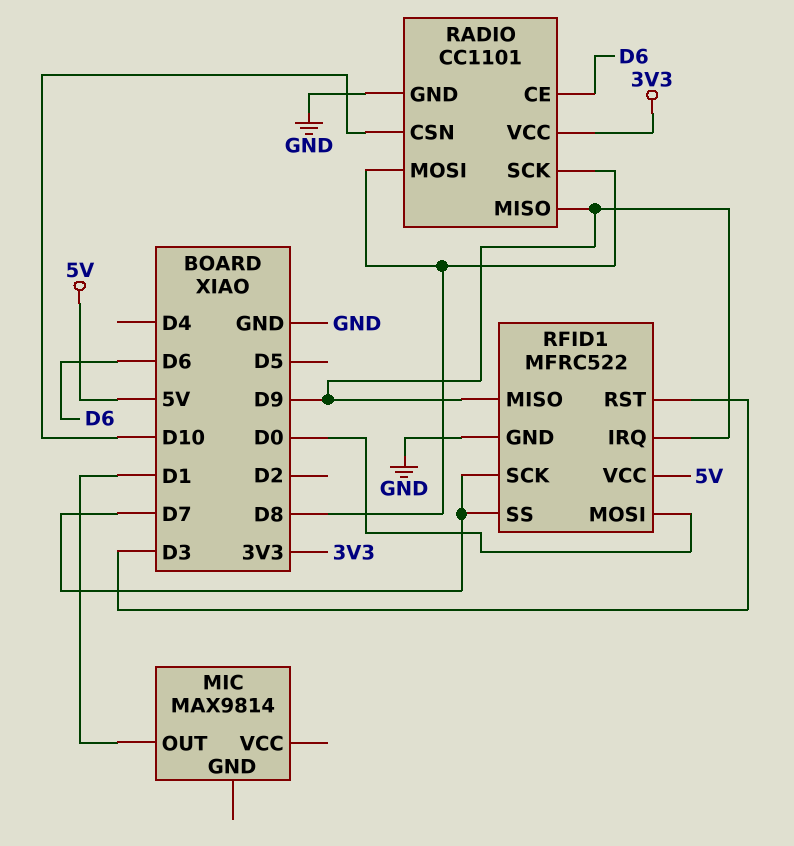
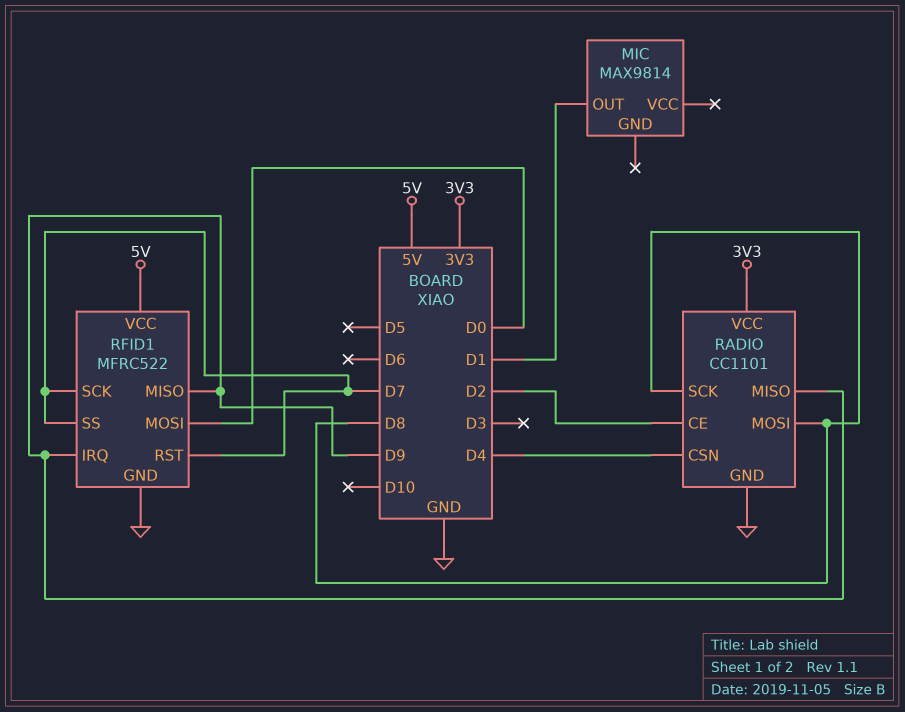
RADIO pin CE: D6 -> D2
RADIO pin CSN: D10 -> D4
RFID1 pin RST: D3 -> D7

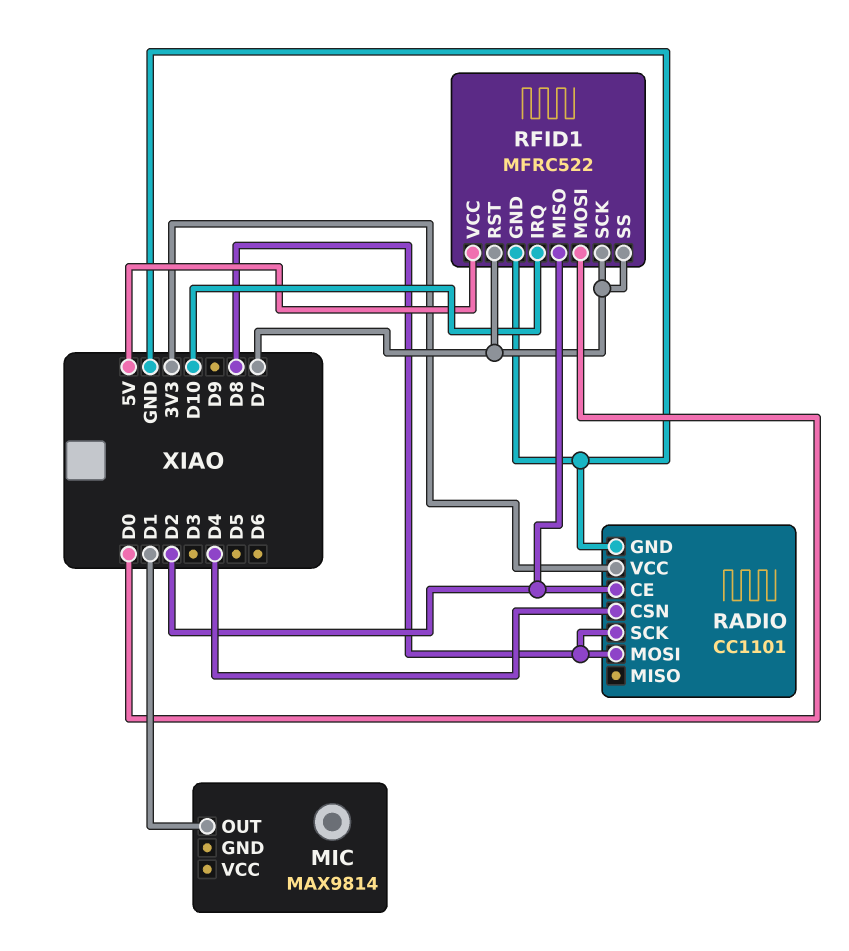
RADIO pin MISO: D9 -> none
RFID1 pin IRQ: D9 -> D10
RFID1 pin MISO: D9 -> D2

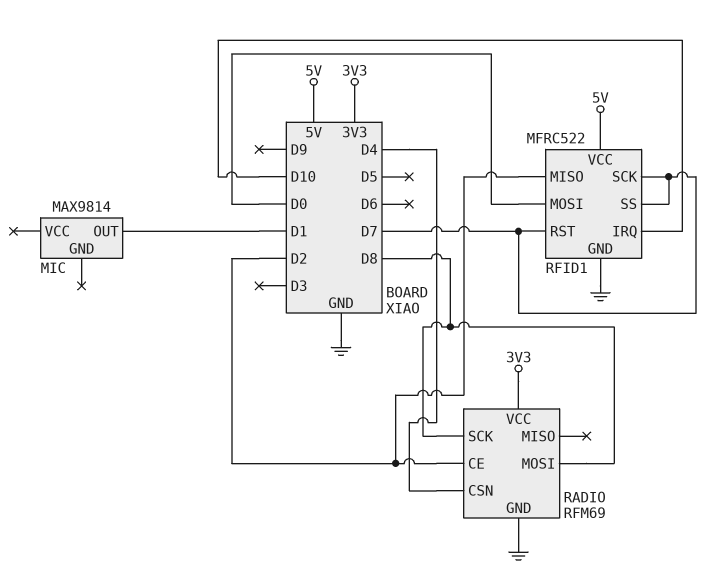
RADIO: CC1101 -> RFM69

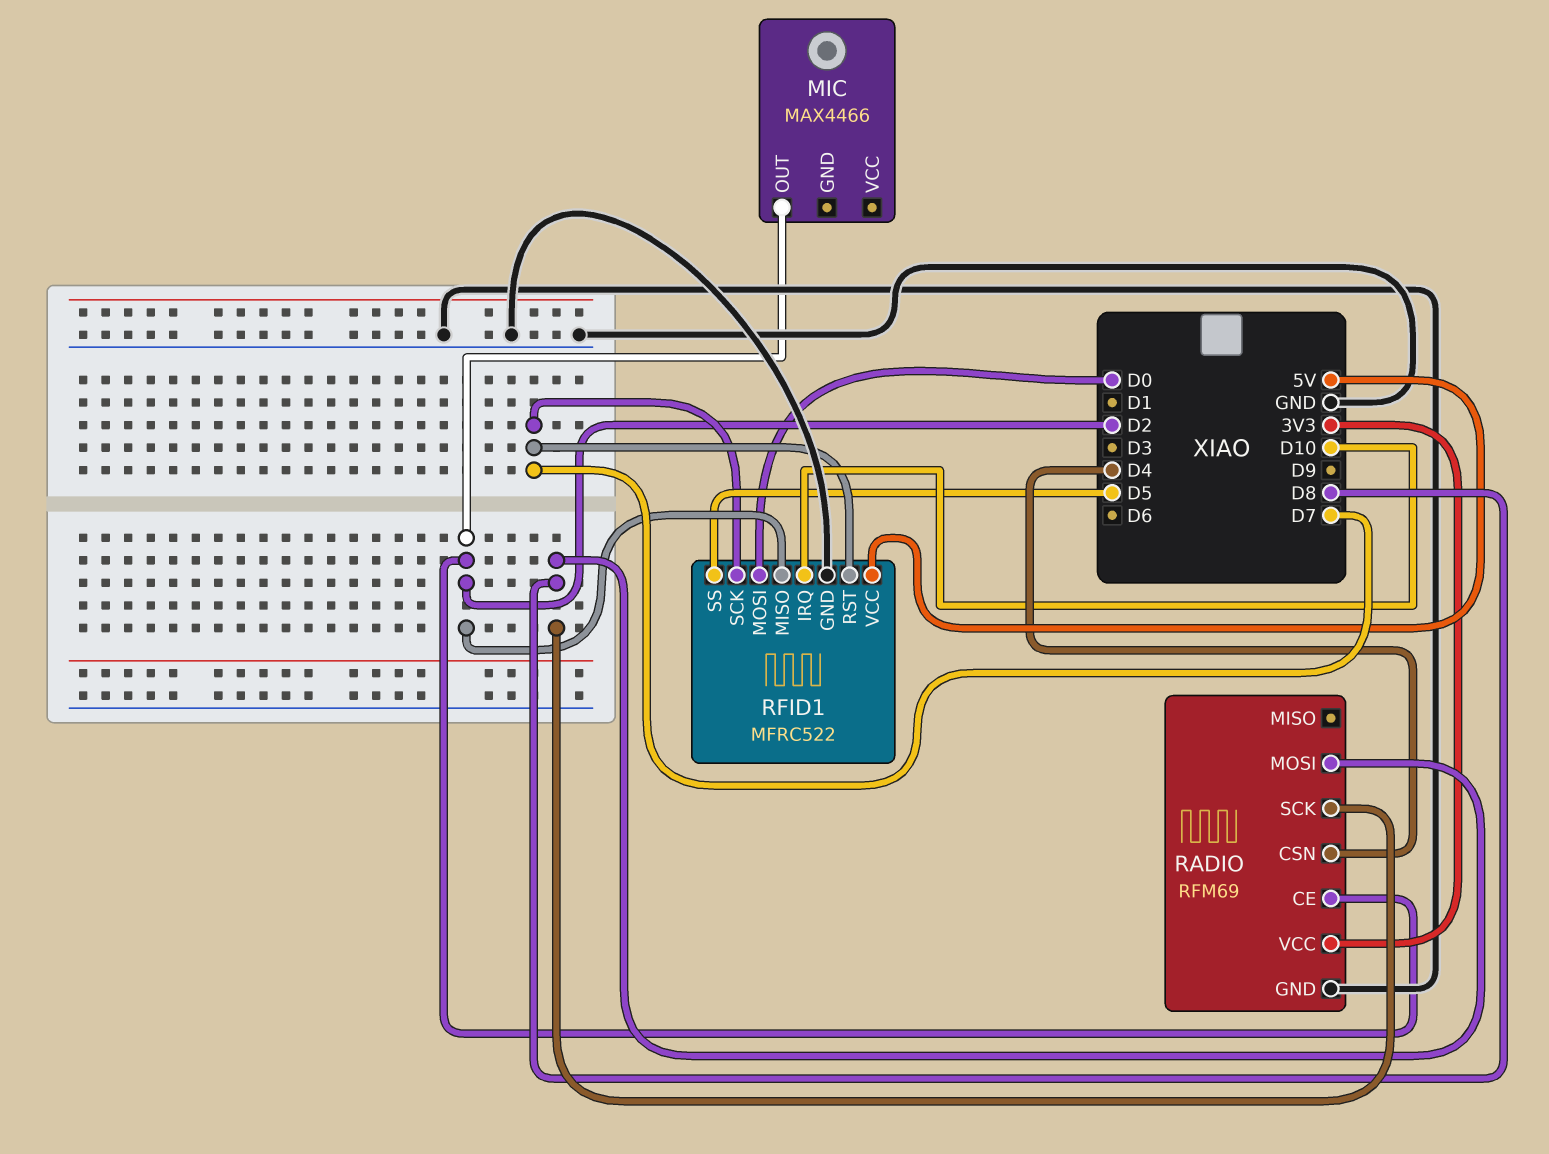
MIC: MAX9814 -> MAX4466
MIC pin OUT: D1 -> D2
RFID1 pin SS: D7 -> D5

